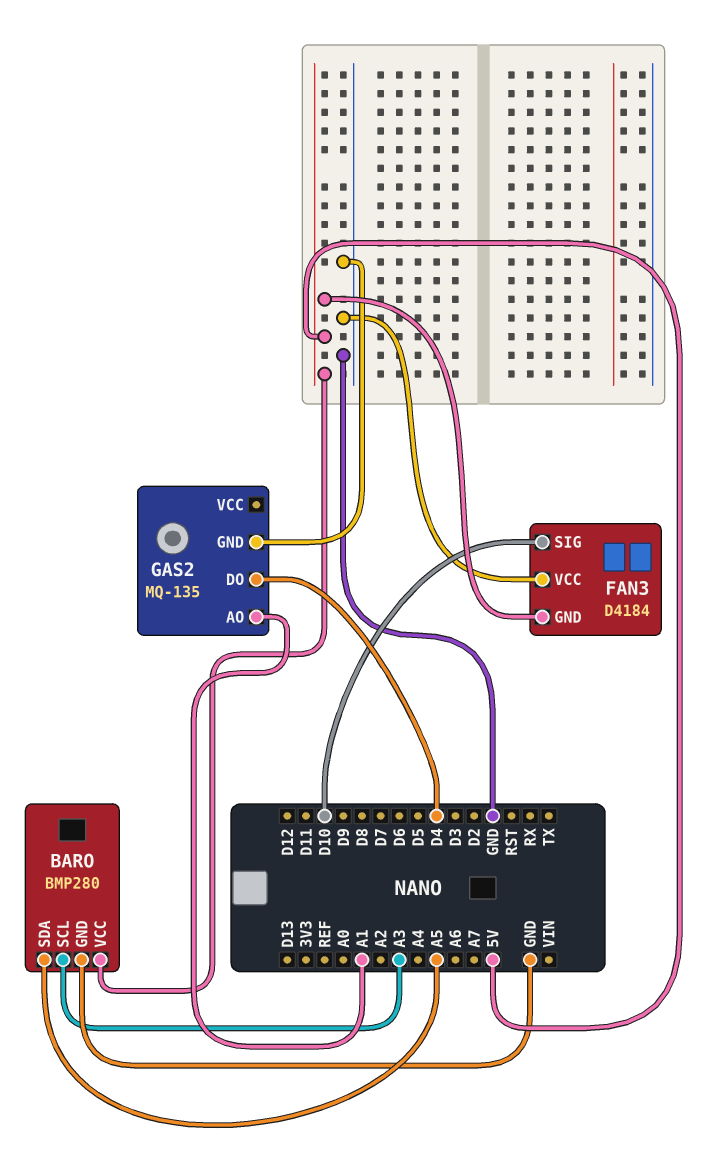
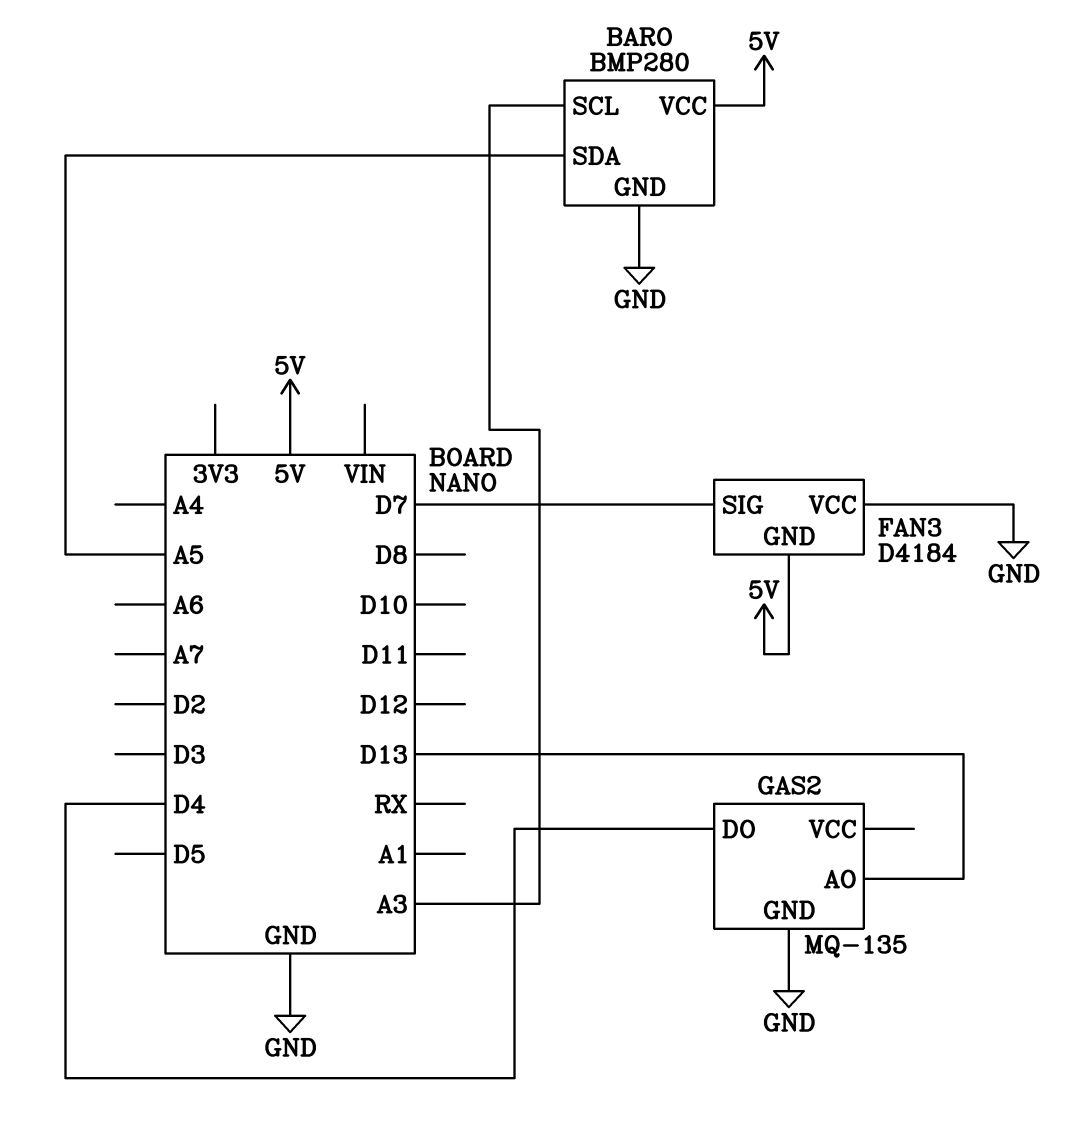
FAN3 pin SIG: D10 -> D7
GAS2 pin AO: A1 -> D13

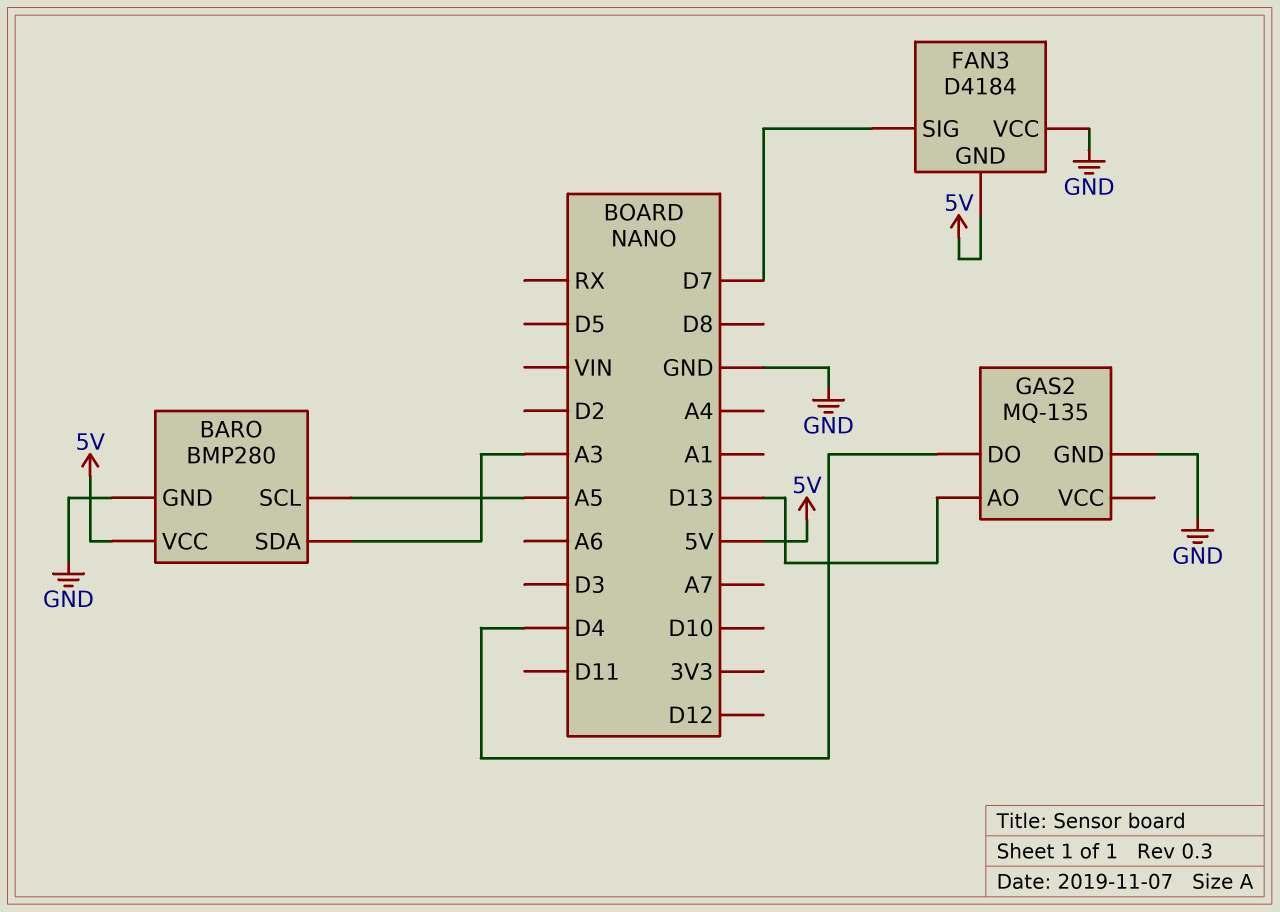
BARO pin SCL: A3 -> A5
BARO pin SDA: A5 -> A3

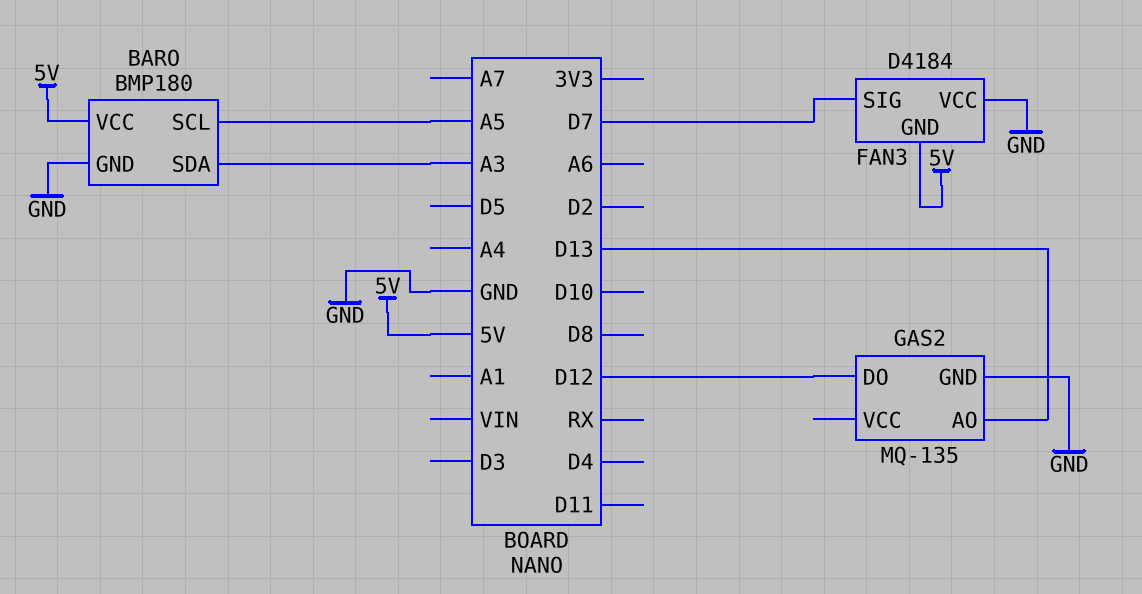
BARO: BMP280 -> BMP180
GAS2 pin DO: D4 -> D12

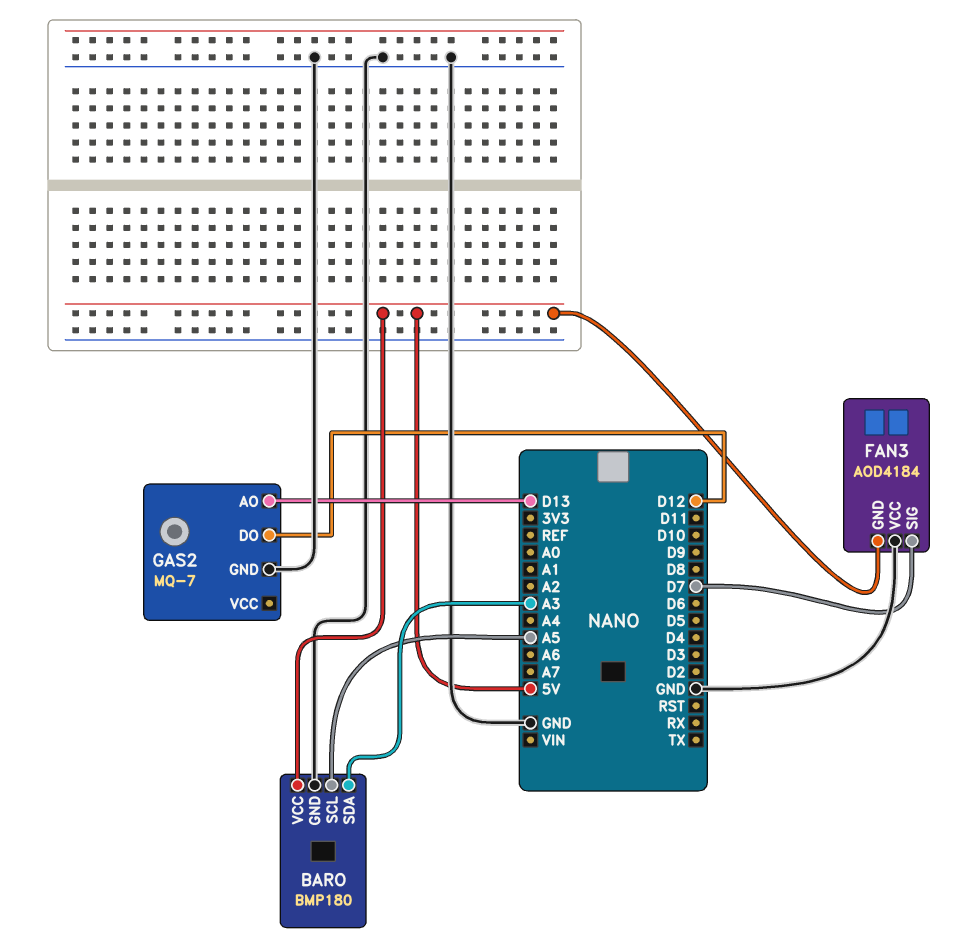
FAN3: D4184 -> AOD4184
GAS2: MQ-135 -> MQ-7

